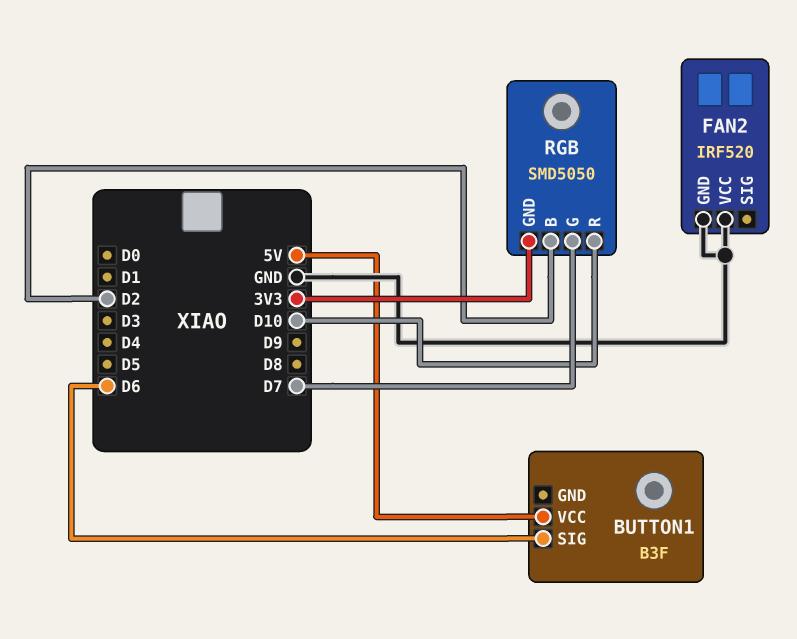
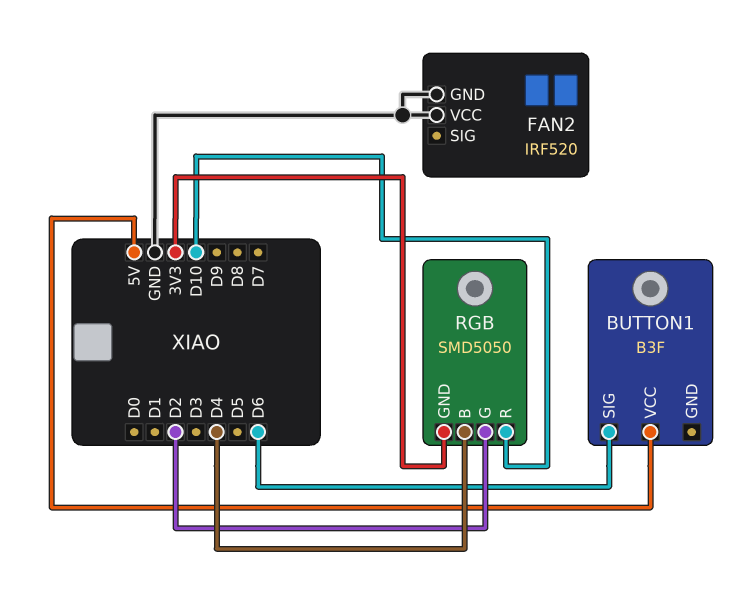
RGB pin B: D2 -> D4
RGB pin G: D7 -> D2

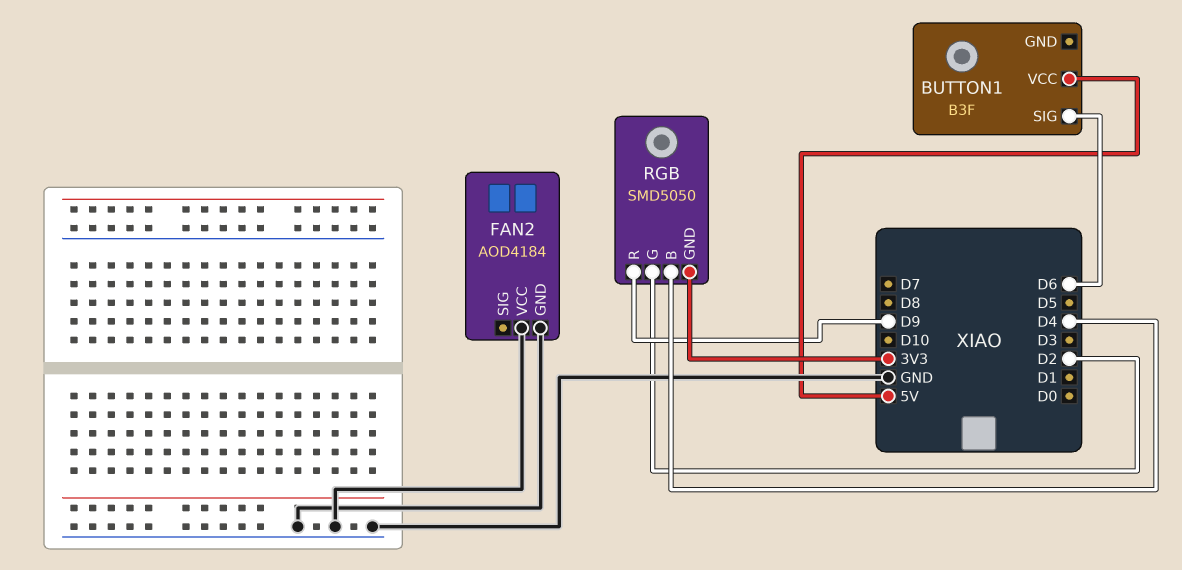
FAN2: IRF520 -> AOD4184
RGB pin R: D10 -> D9

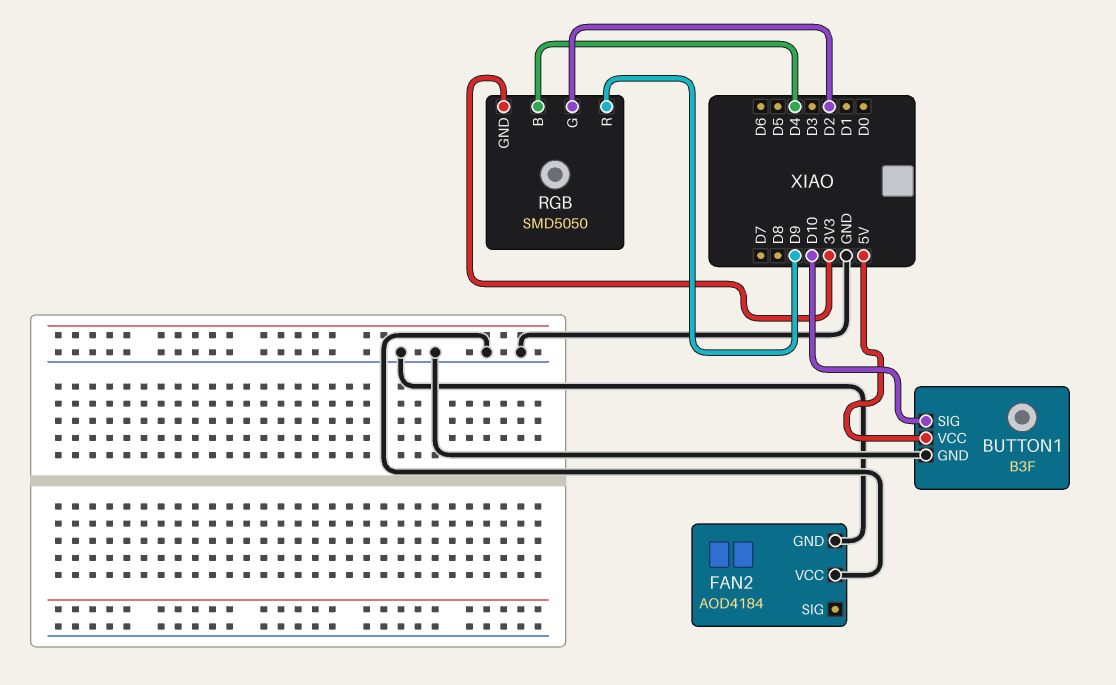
BUTTON1 pin GND: none -> GND
BUTTON1 pin SIG: D6 -> D10

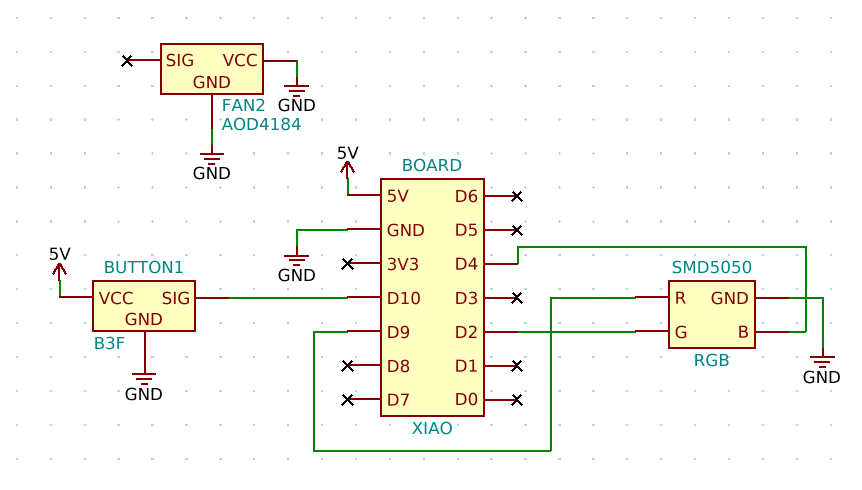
RGB pin GND: 3V3 -> GND

